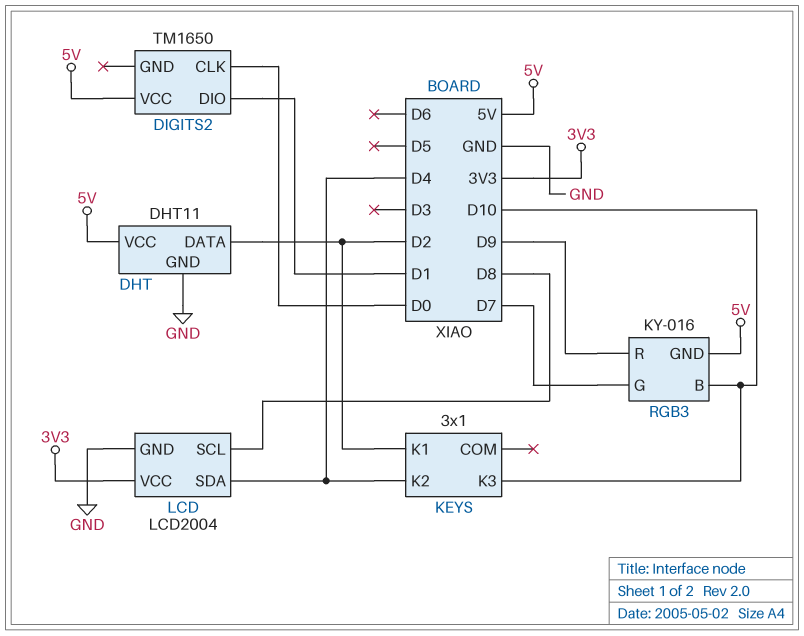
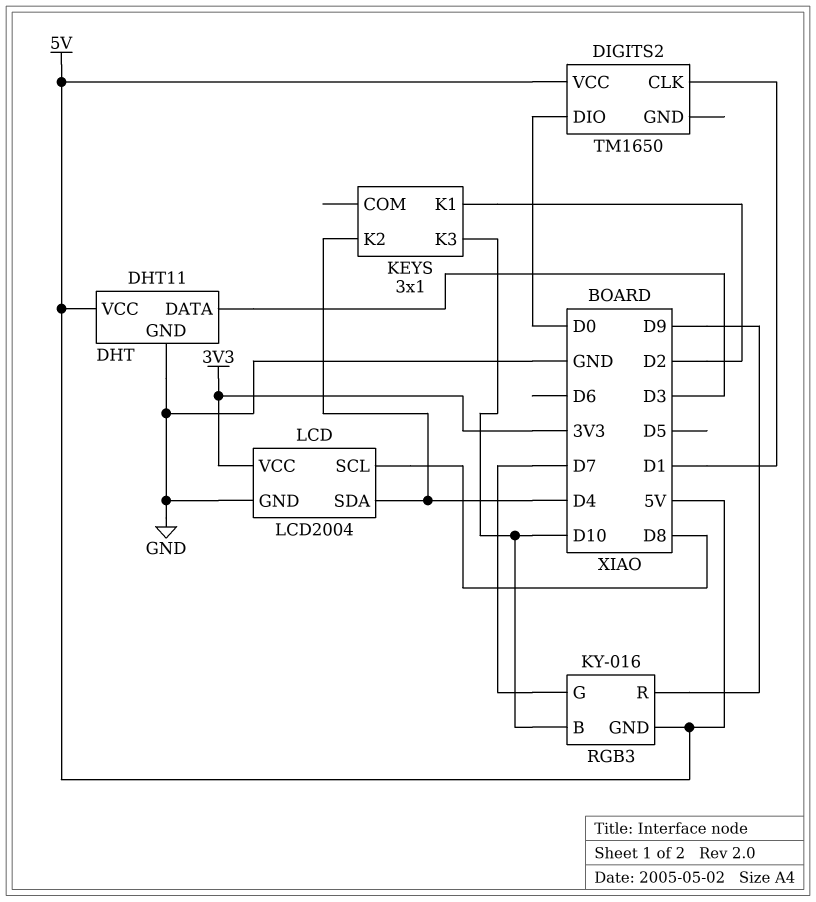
DHT pin DATA: D2 -> D3
DIGITS2 pin CLK: D0 -> D1
DIGITS2 pin DIO: D1 -> D0

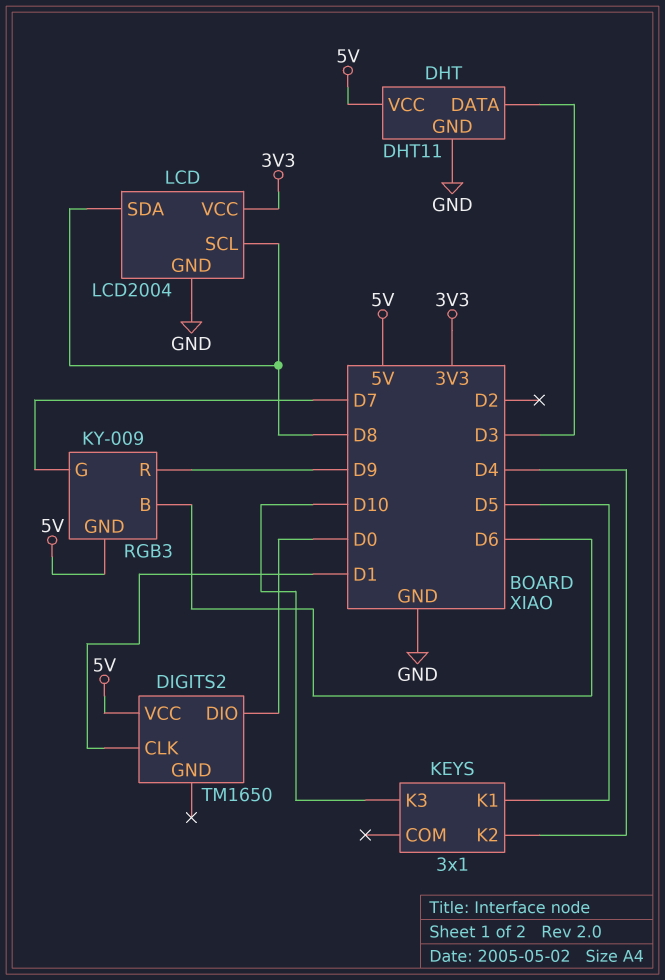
KEYS pin K1: D2 -> D5
LCD pin SDA: D4 -> D8
RGB3: KY-016 -> KY-009
RGB3 pin B: D10 -> D6

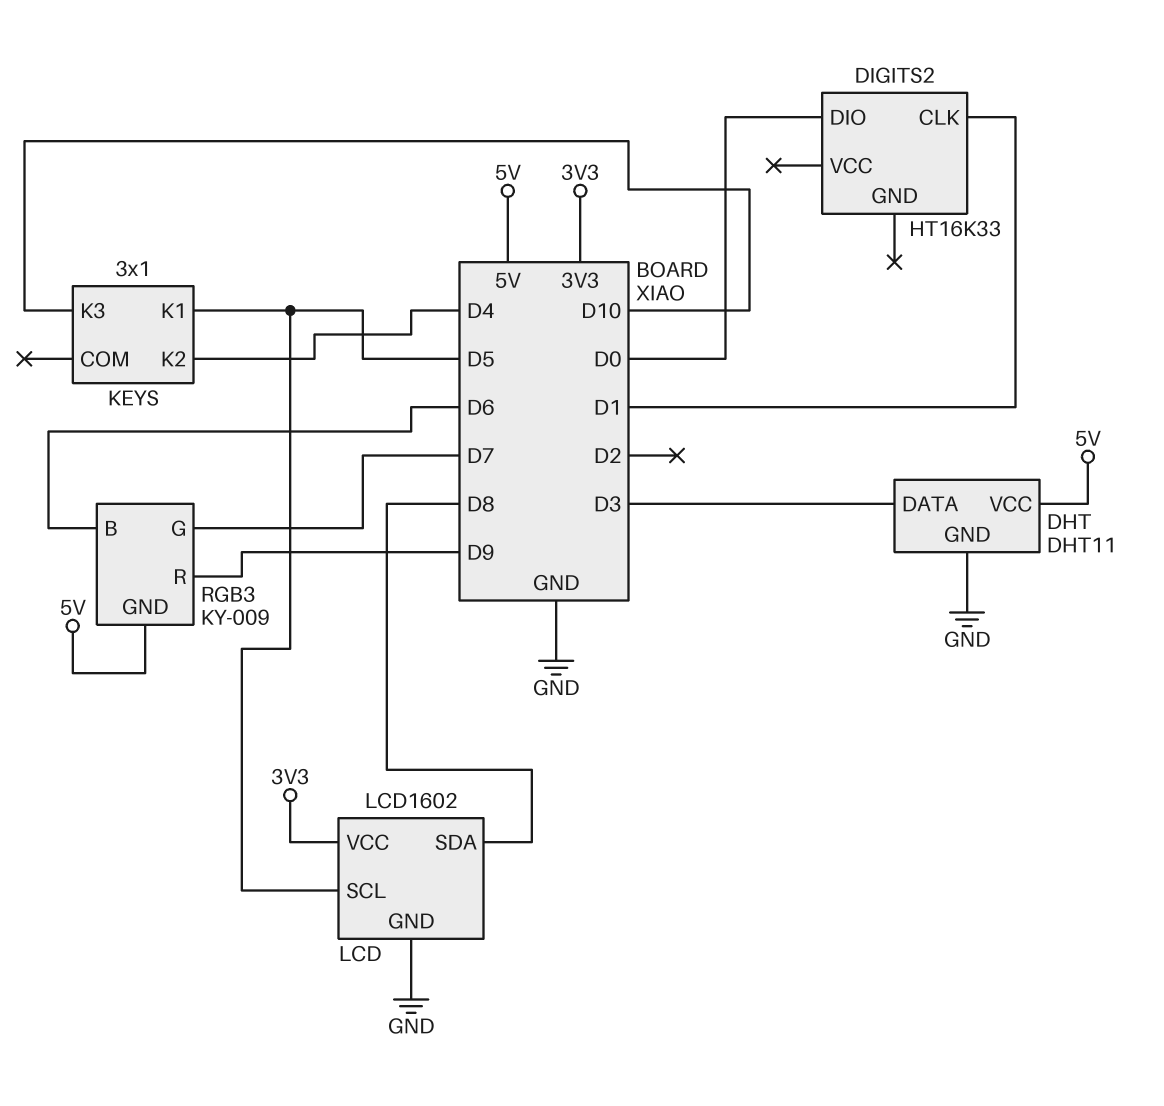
DIGITS2: TM1650 -> HT16K33
DIGITS2 pin VCC: 5V -> none
LCD: LCD2004 -> LCD1602
LCD pin SCL: D8 -> D5

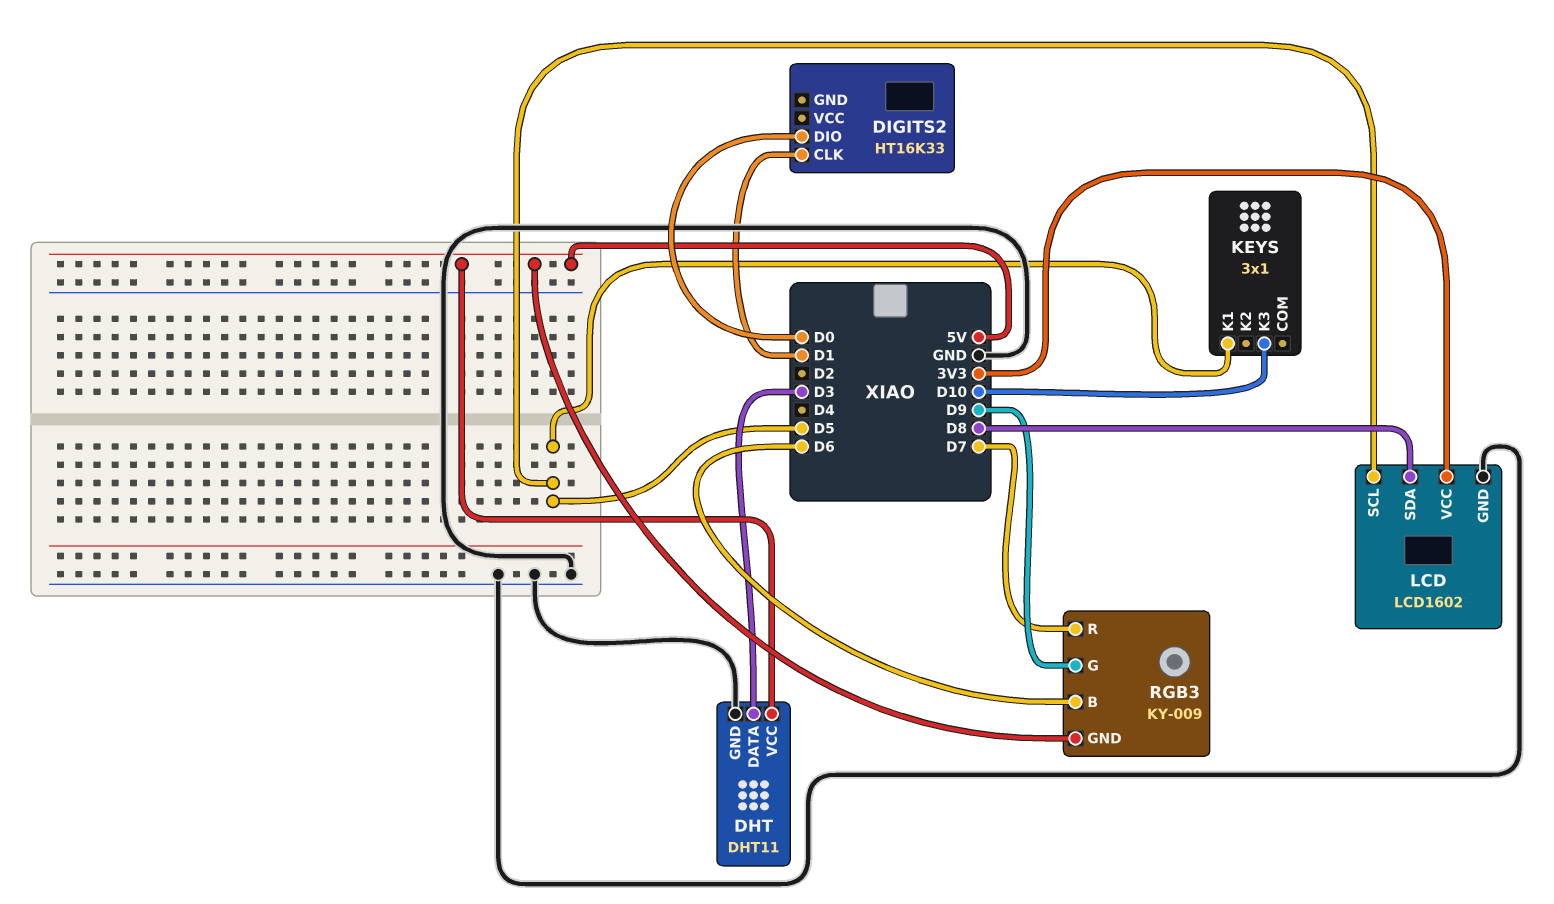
KEYS pin K2: D4 -> none
RGB3 pin G: D7 -> D9
RGB3 pin R: D9 -> D7

